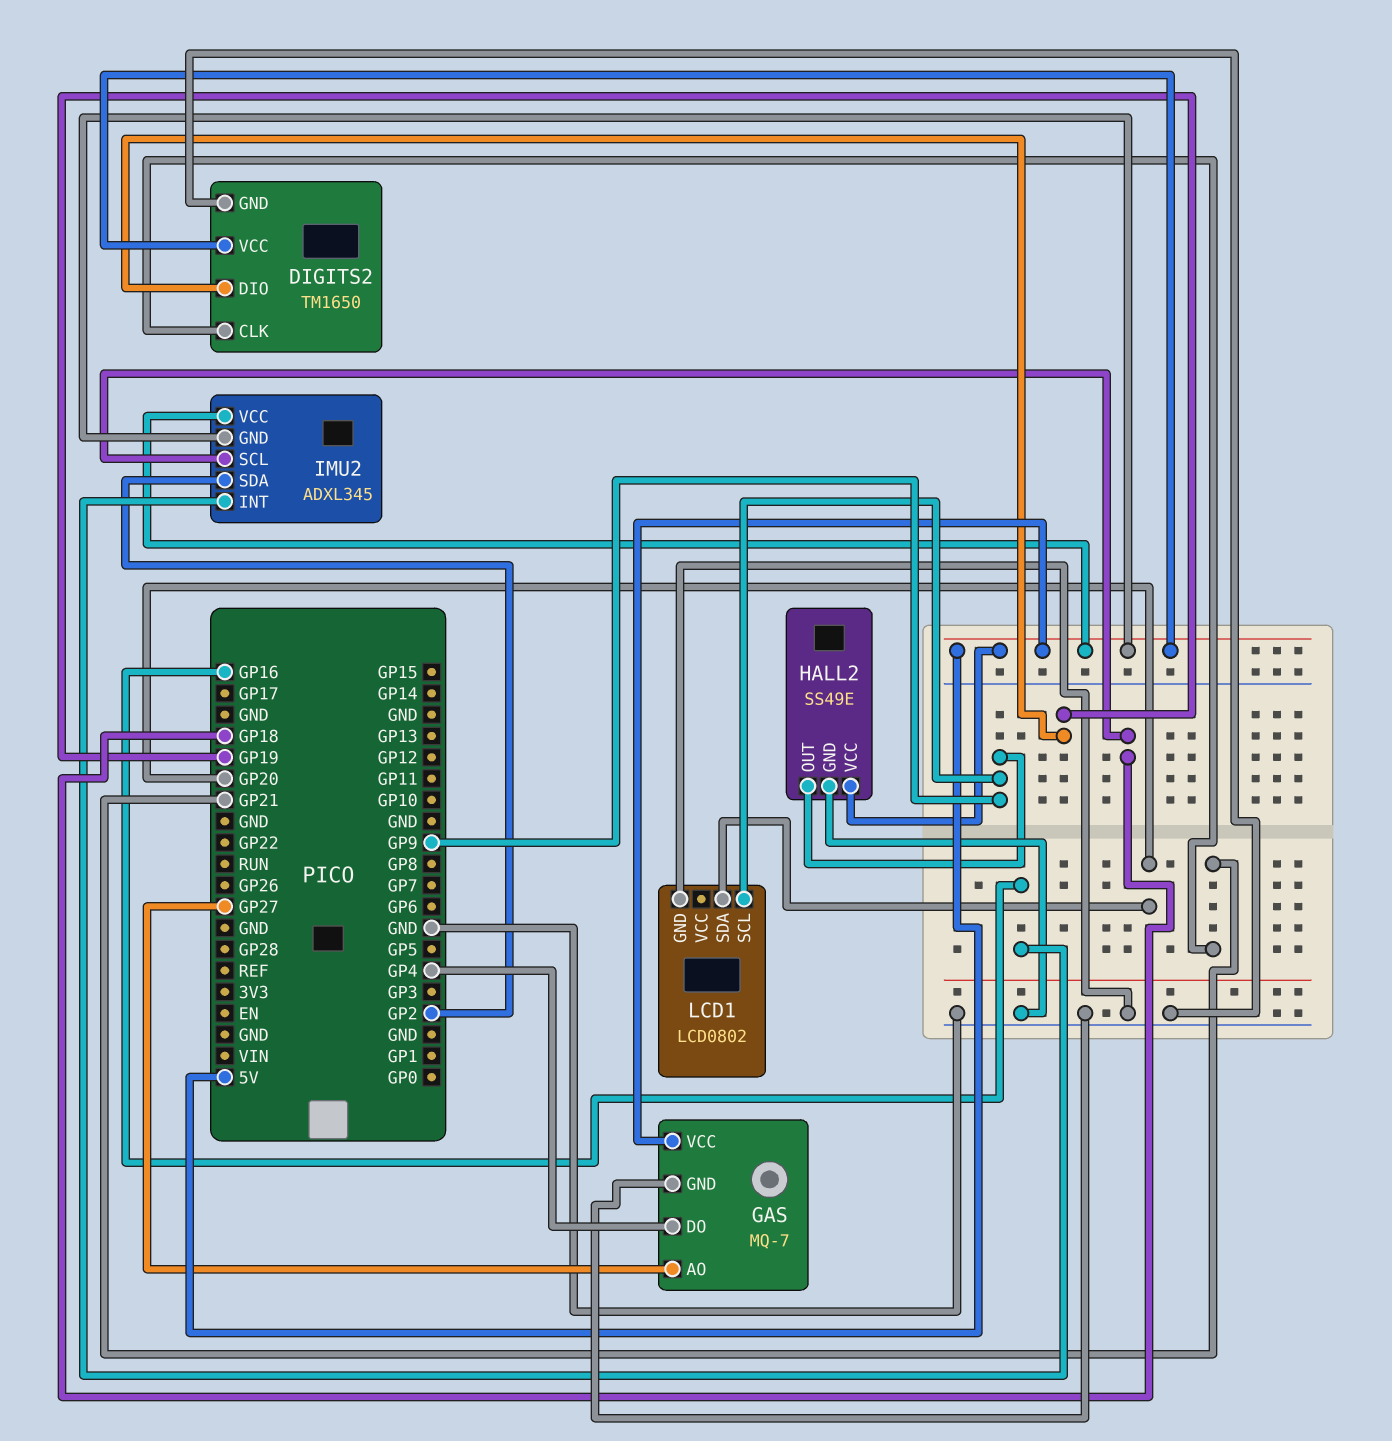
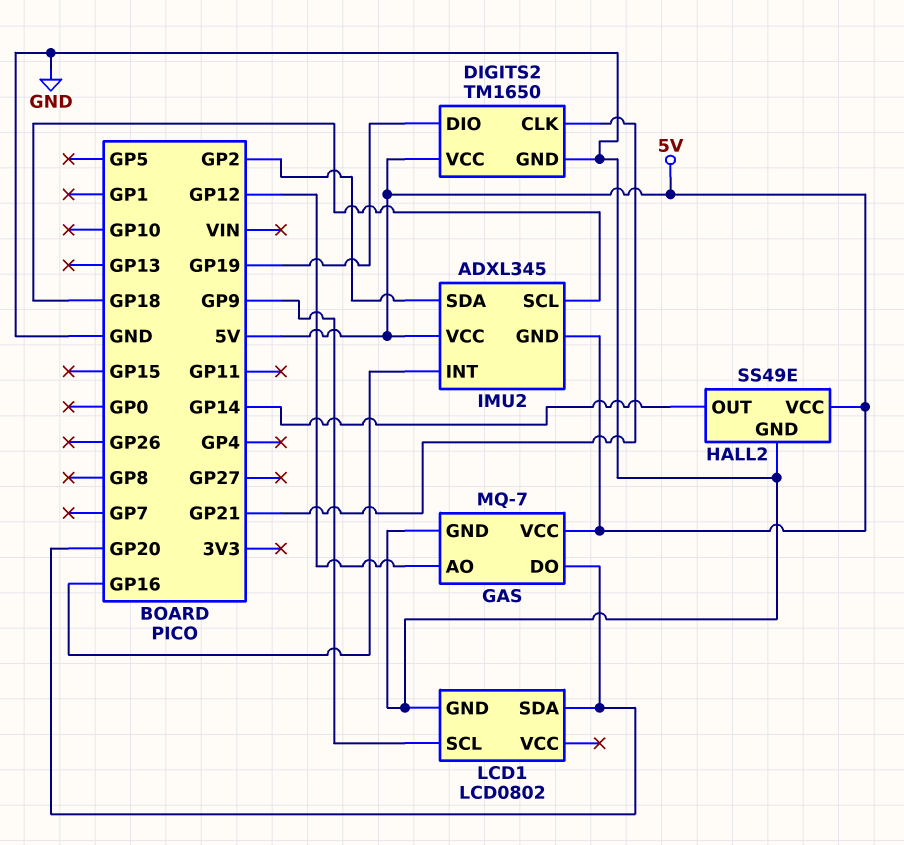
GAS pin AO: GP27 -> GP12
GAS pin DO: GP4 -> GP20
HALL2 pin OUT: GP9 -> GP14

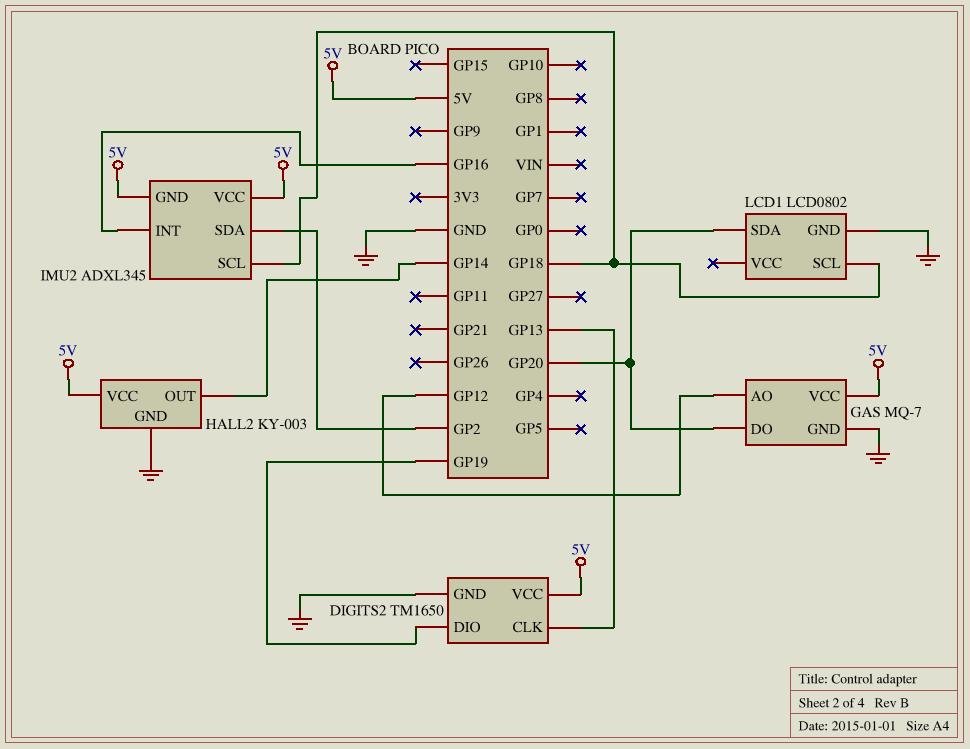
DIGITS2 pin CLK: GP21 -> GP13
HALL2: SS49E -> KY-003
LCD1 pin SCL: GP9 -> GP18

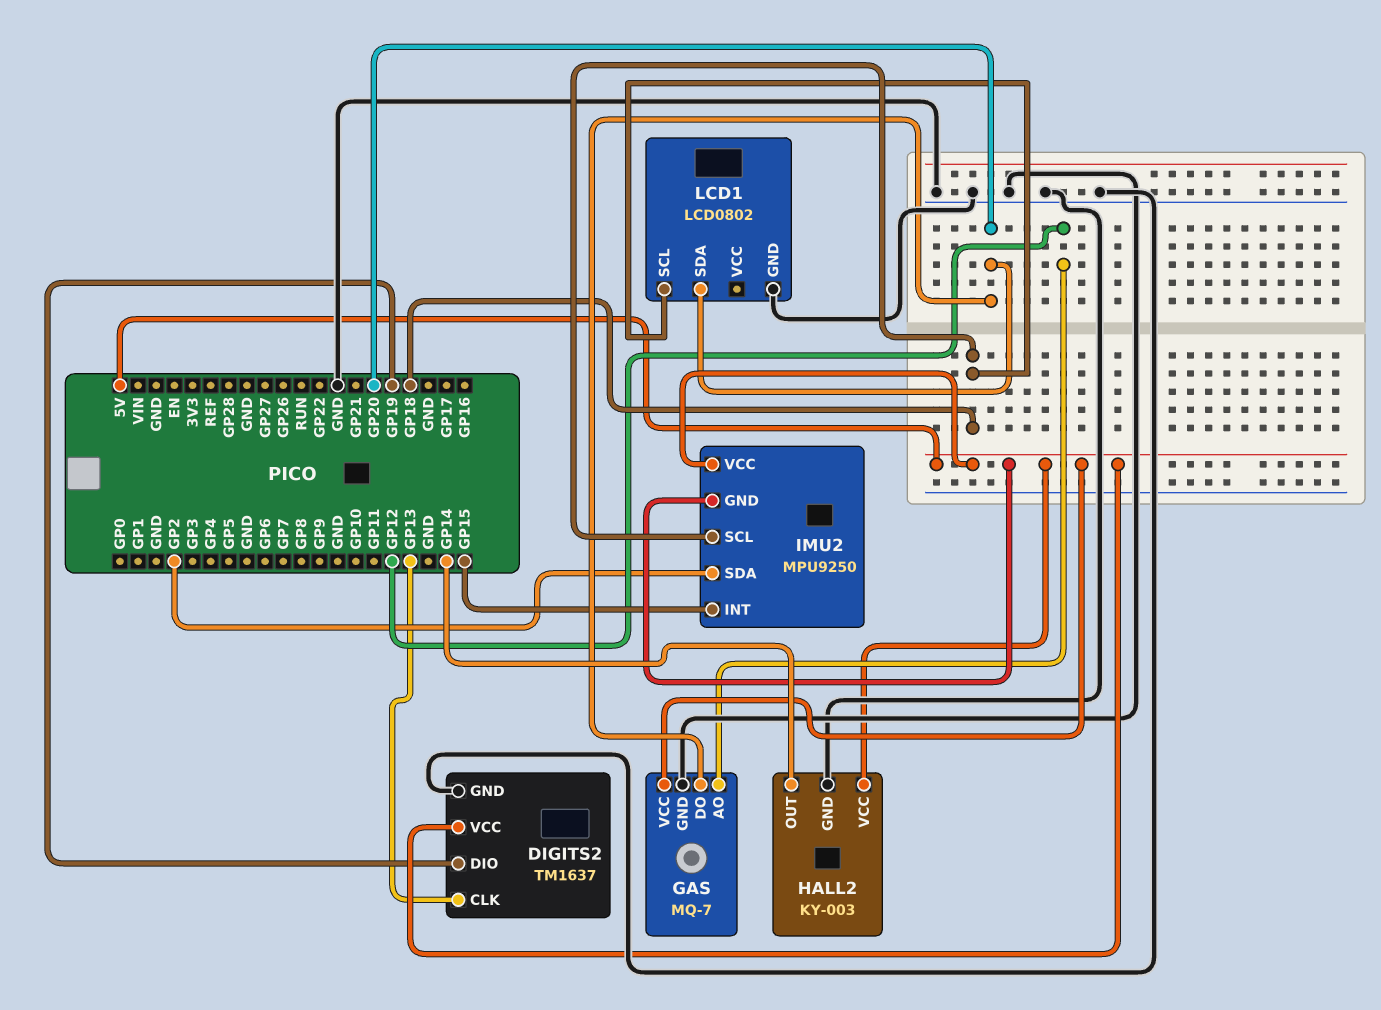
DIGITS2: TM1650 -> TM1637
IMU2: ADXL345 -> MPU9250
IMU2 pin INT: GP16 -> GP15

